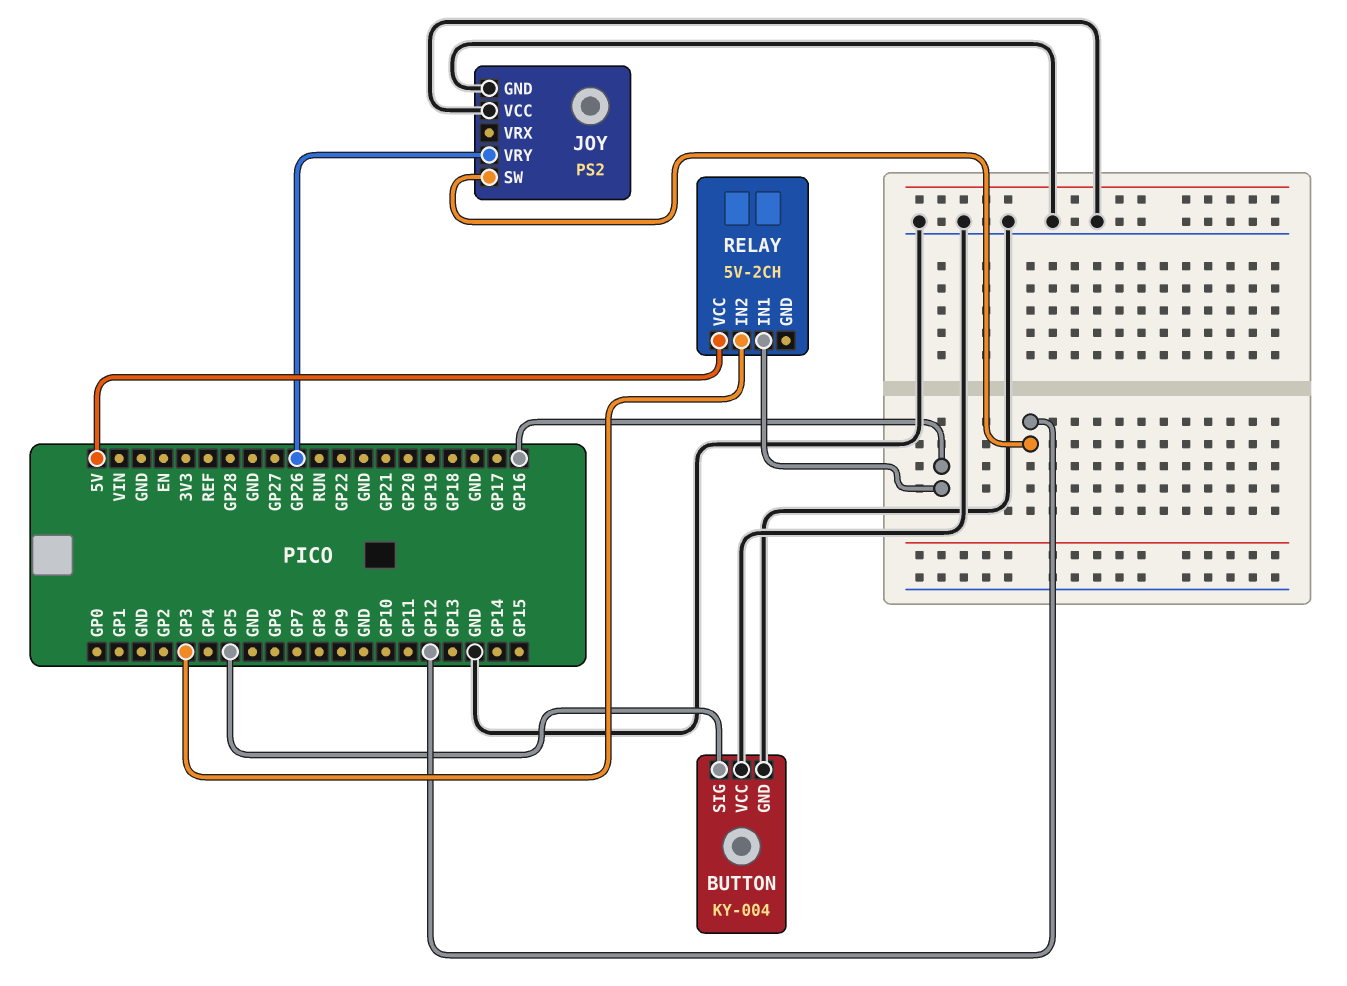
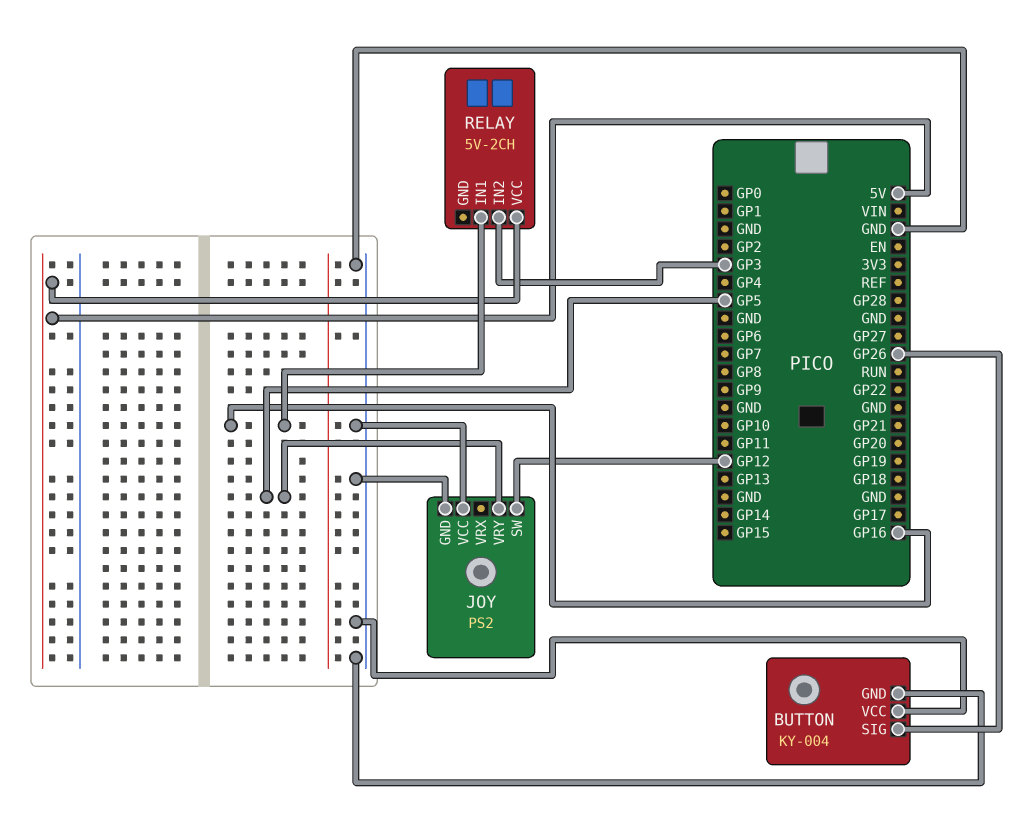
BUTTON pin SIG: GP5 -> GP26
JOY pin VRY: GP26 -> GP5

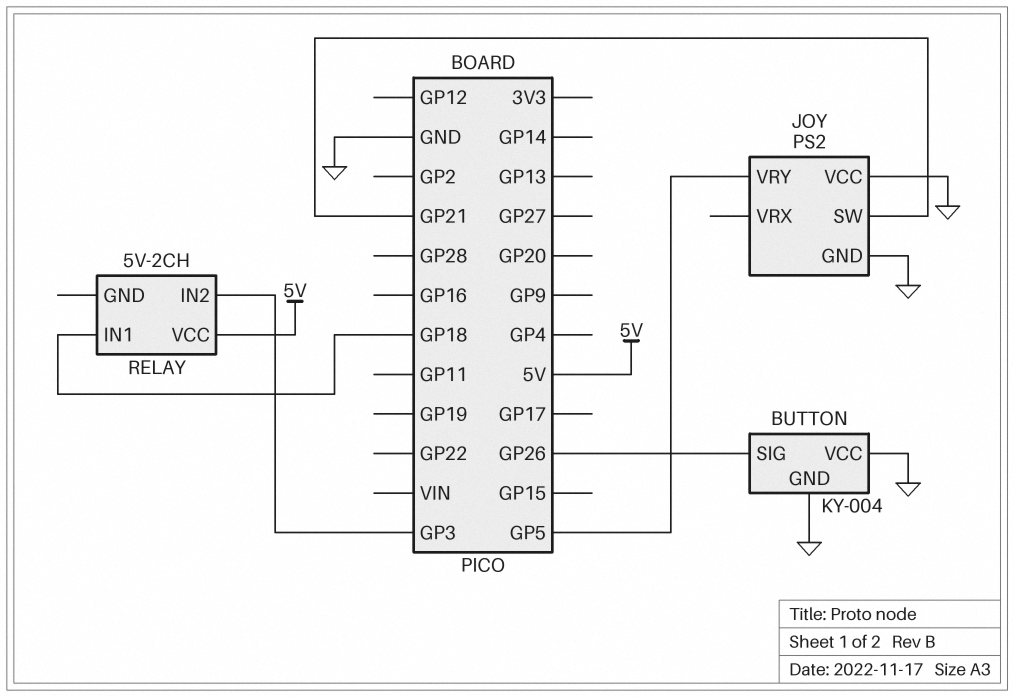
JOY pin SW: GP12 -> GP21
RELAY pin IN1: GP16 -> GP18

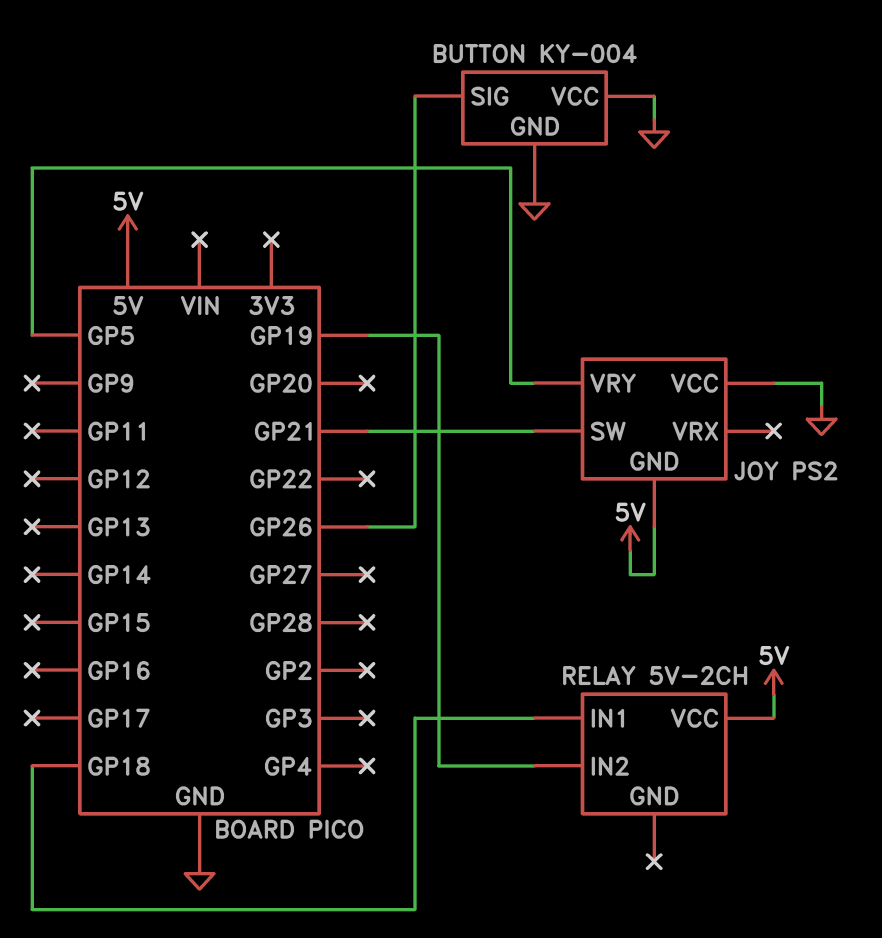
JOY pin GND: GND -> 5V
RELAY pin IN2: GP3 -> GP19

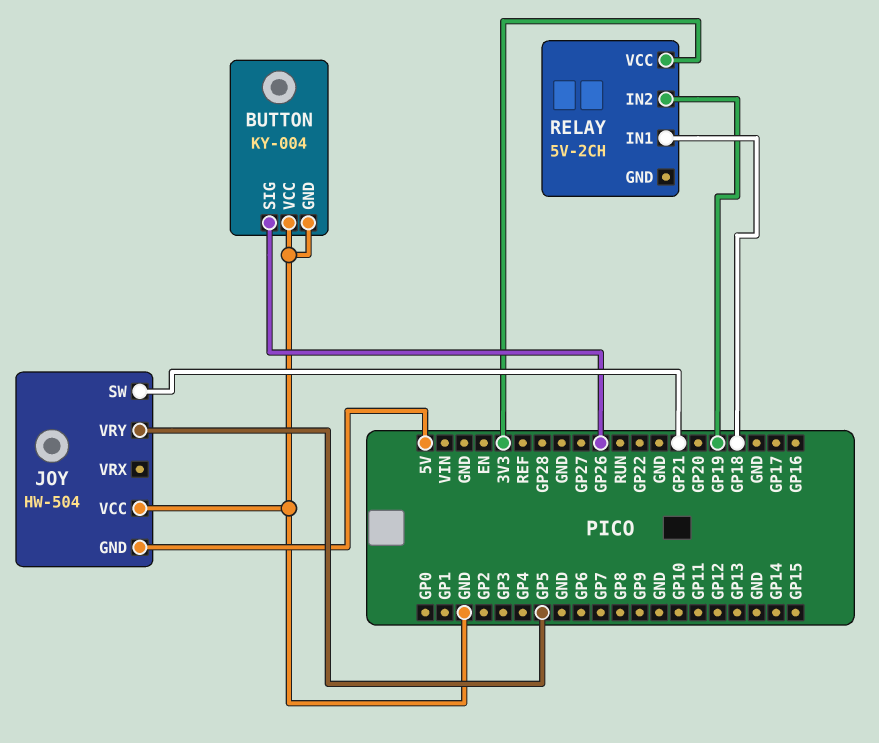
JOY: PS2 -> HW-504
RELAY pin VCC: 5V -> 3V3

